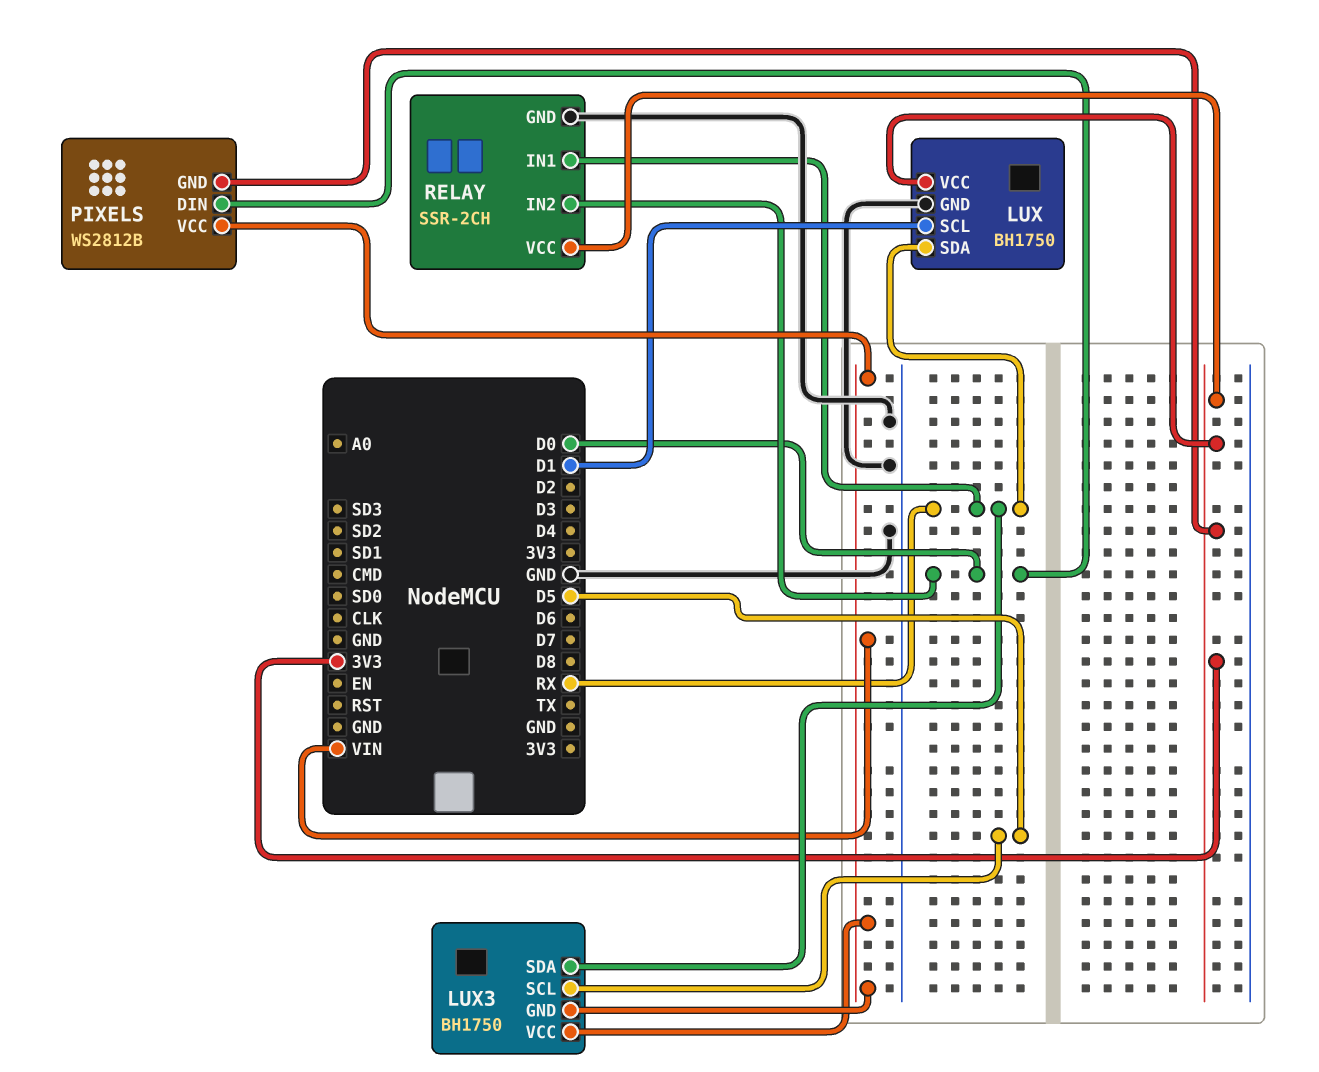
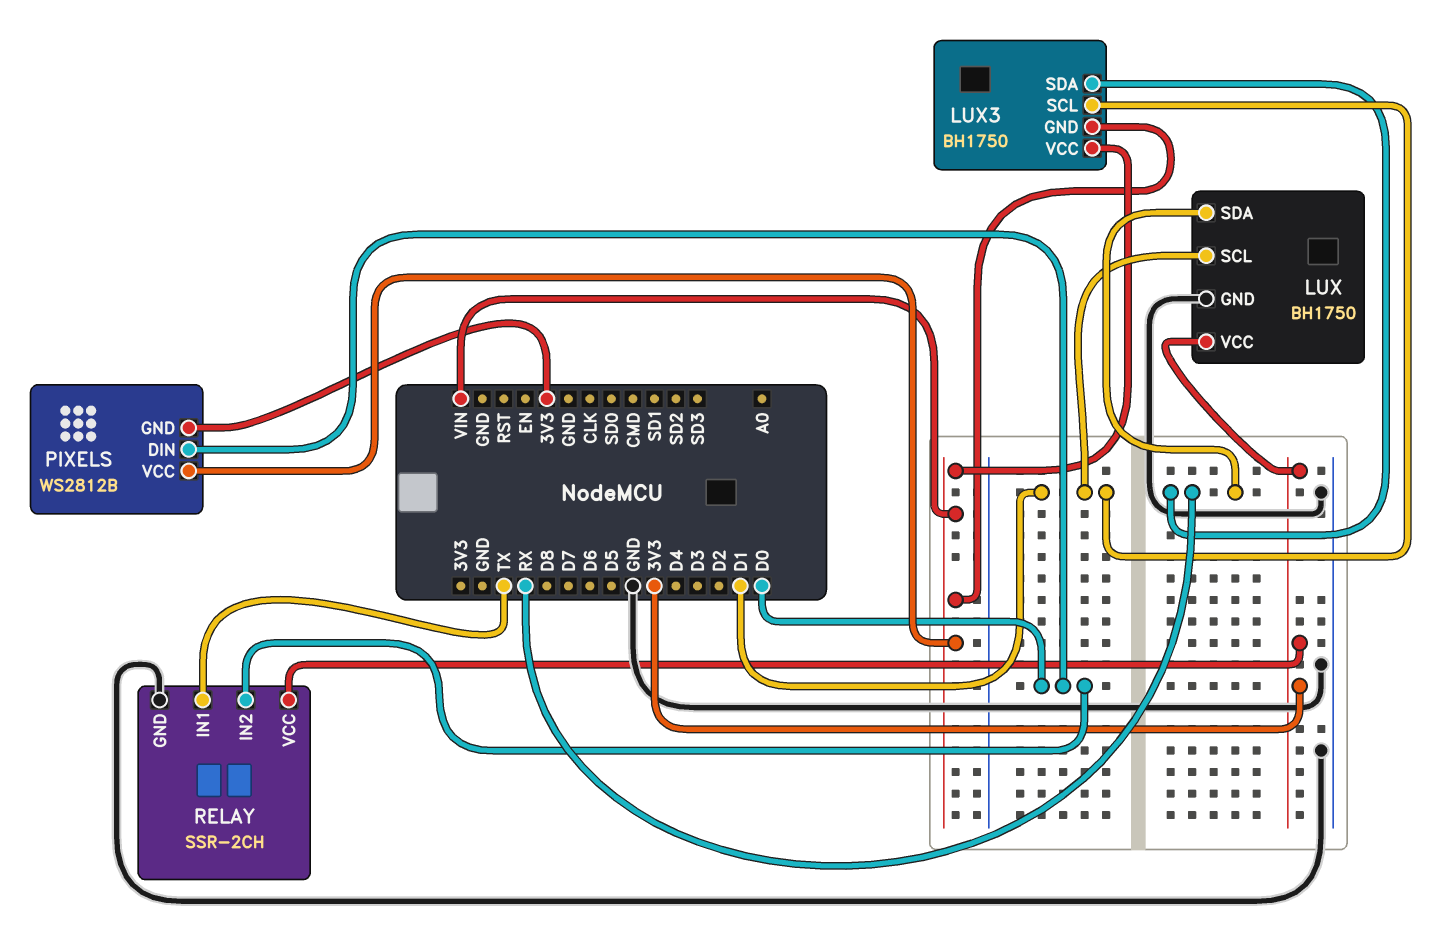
LUX3 pin SCL: D5 -> D1
RELAY pin IN1: RX -> TX

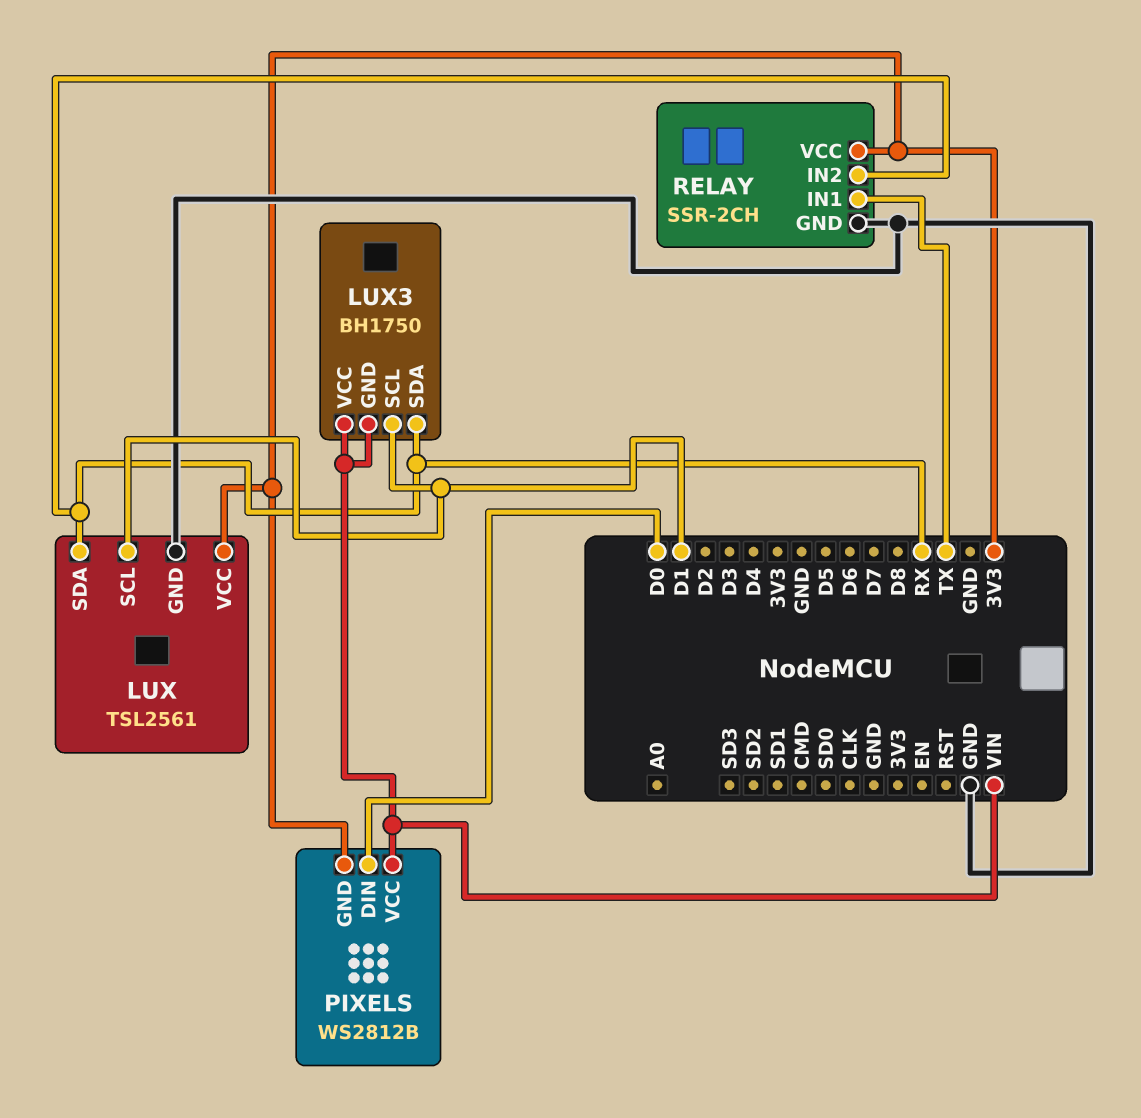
LUX: BH1750 -> TSL2561
RELAY pin IN2: D0 -> RX

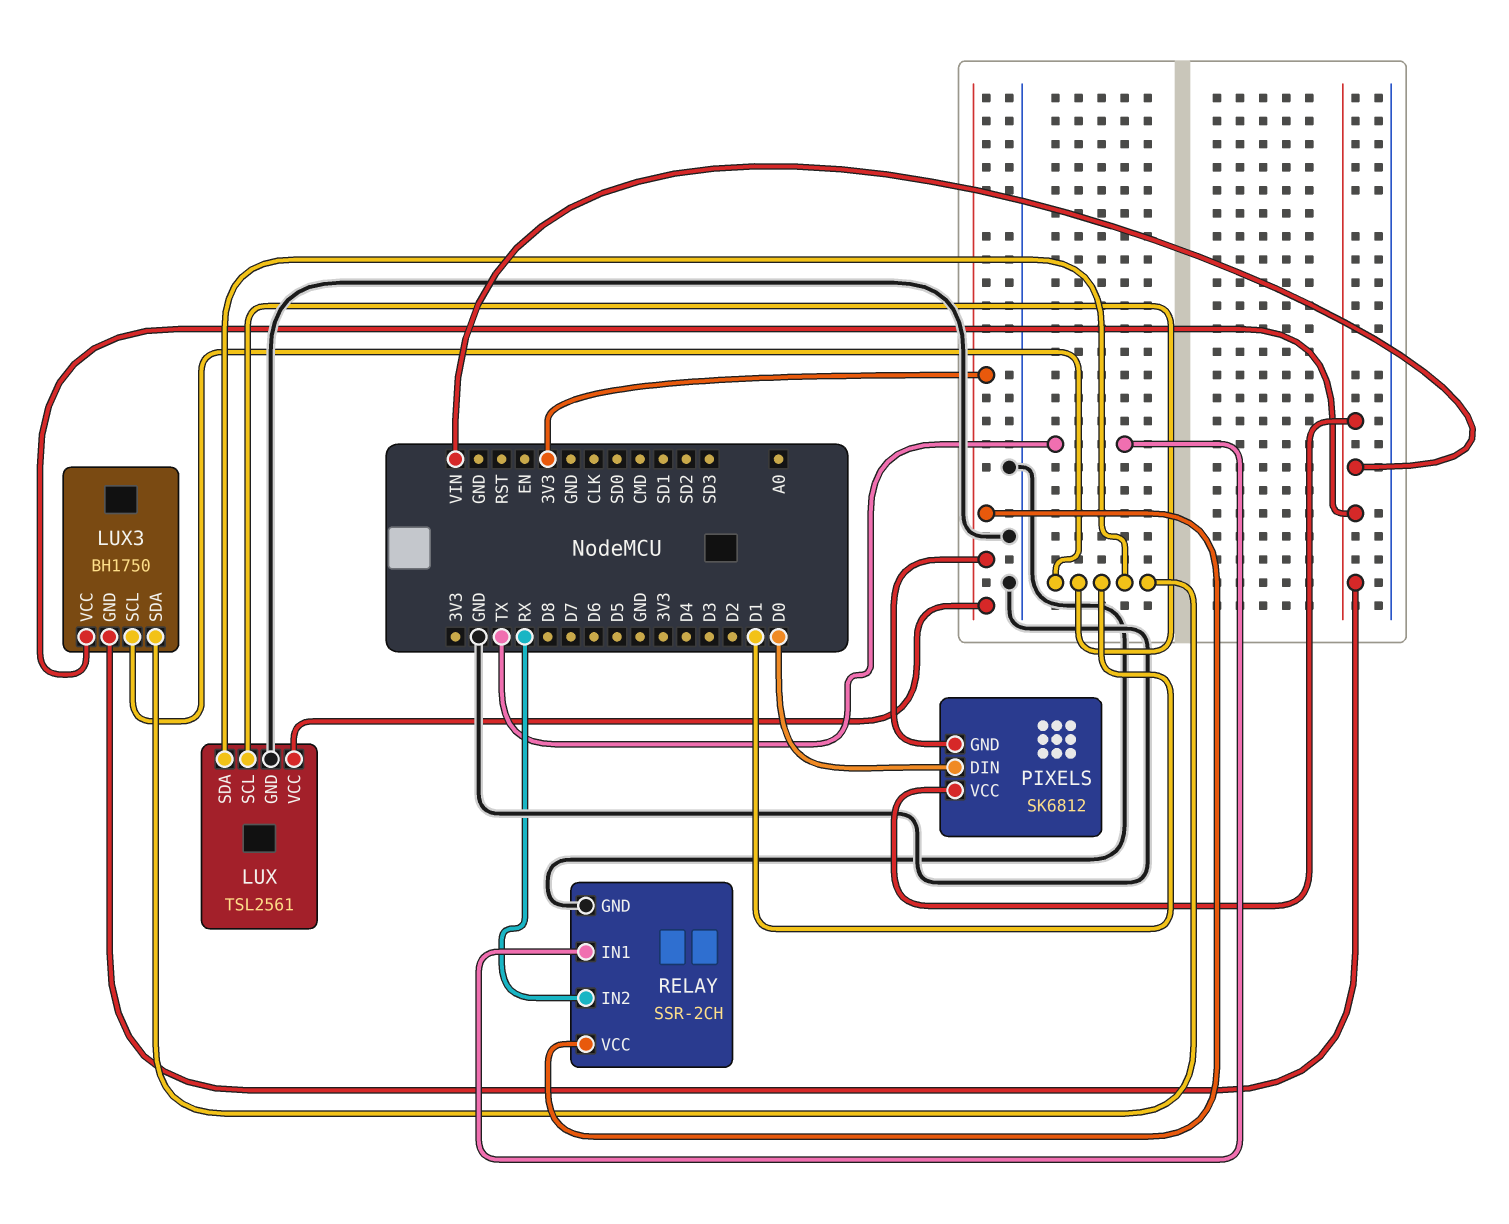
LUX pin SDA: RX -> D1
LUX3 pin SDA: RX -> D1
PIXELS: WS2812B -> SK6812

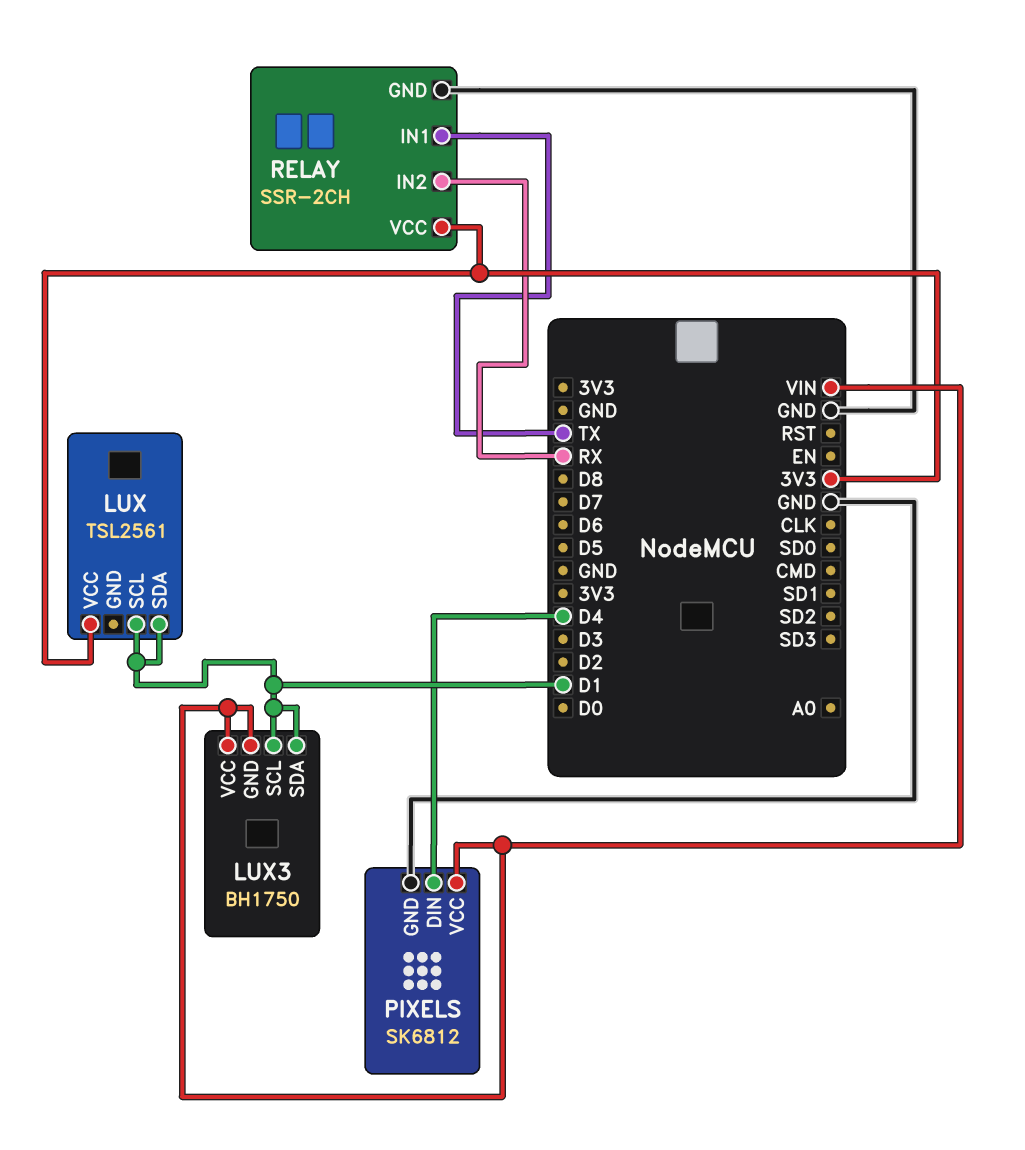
LUX pin GND: GND -> none
PIXELS pin DIN: D0 -> D4
PIXELS pin GND: 3V3 -> GND

